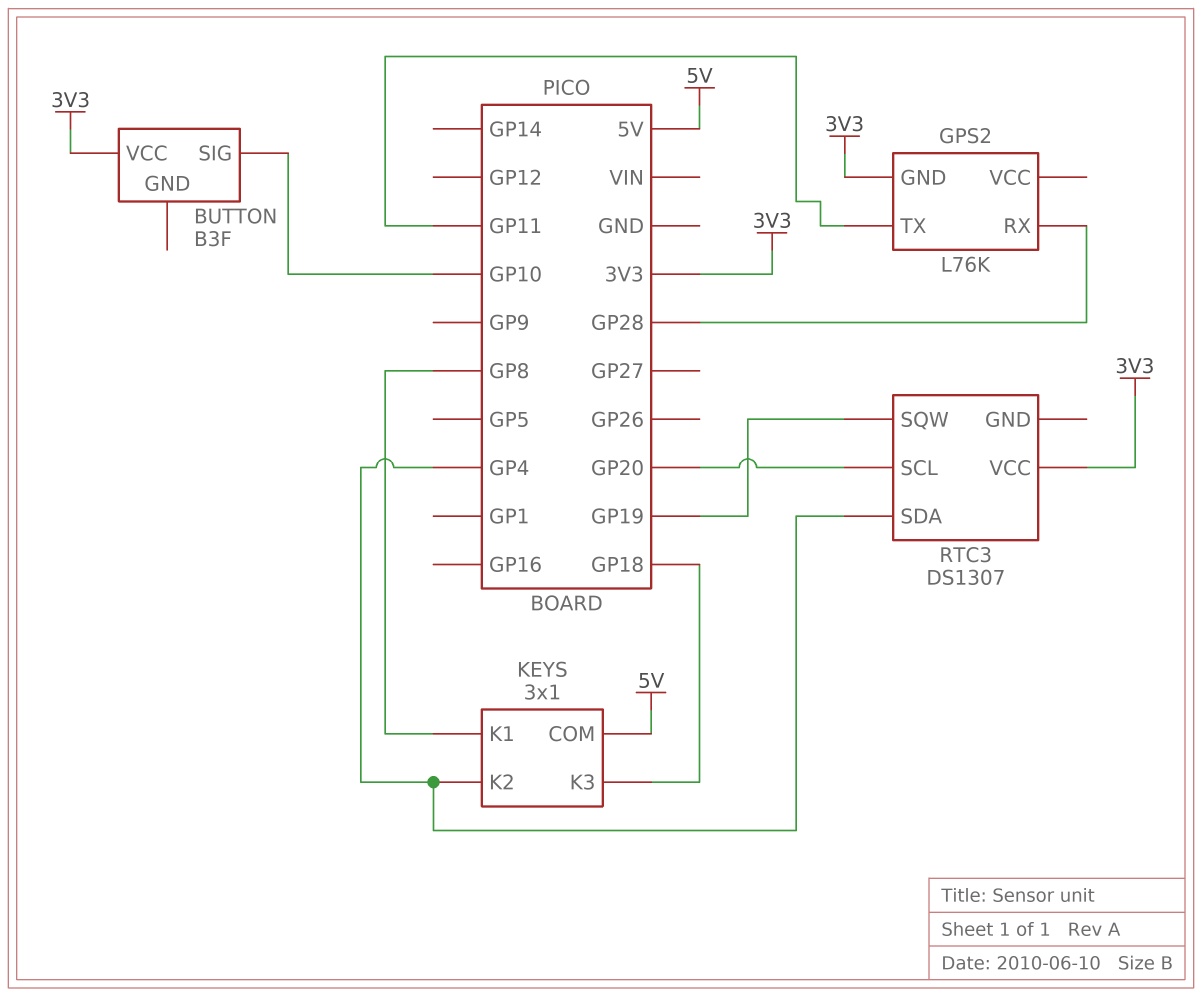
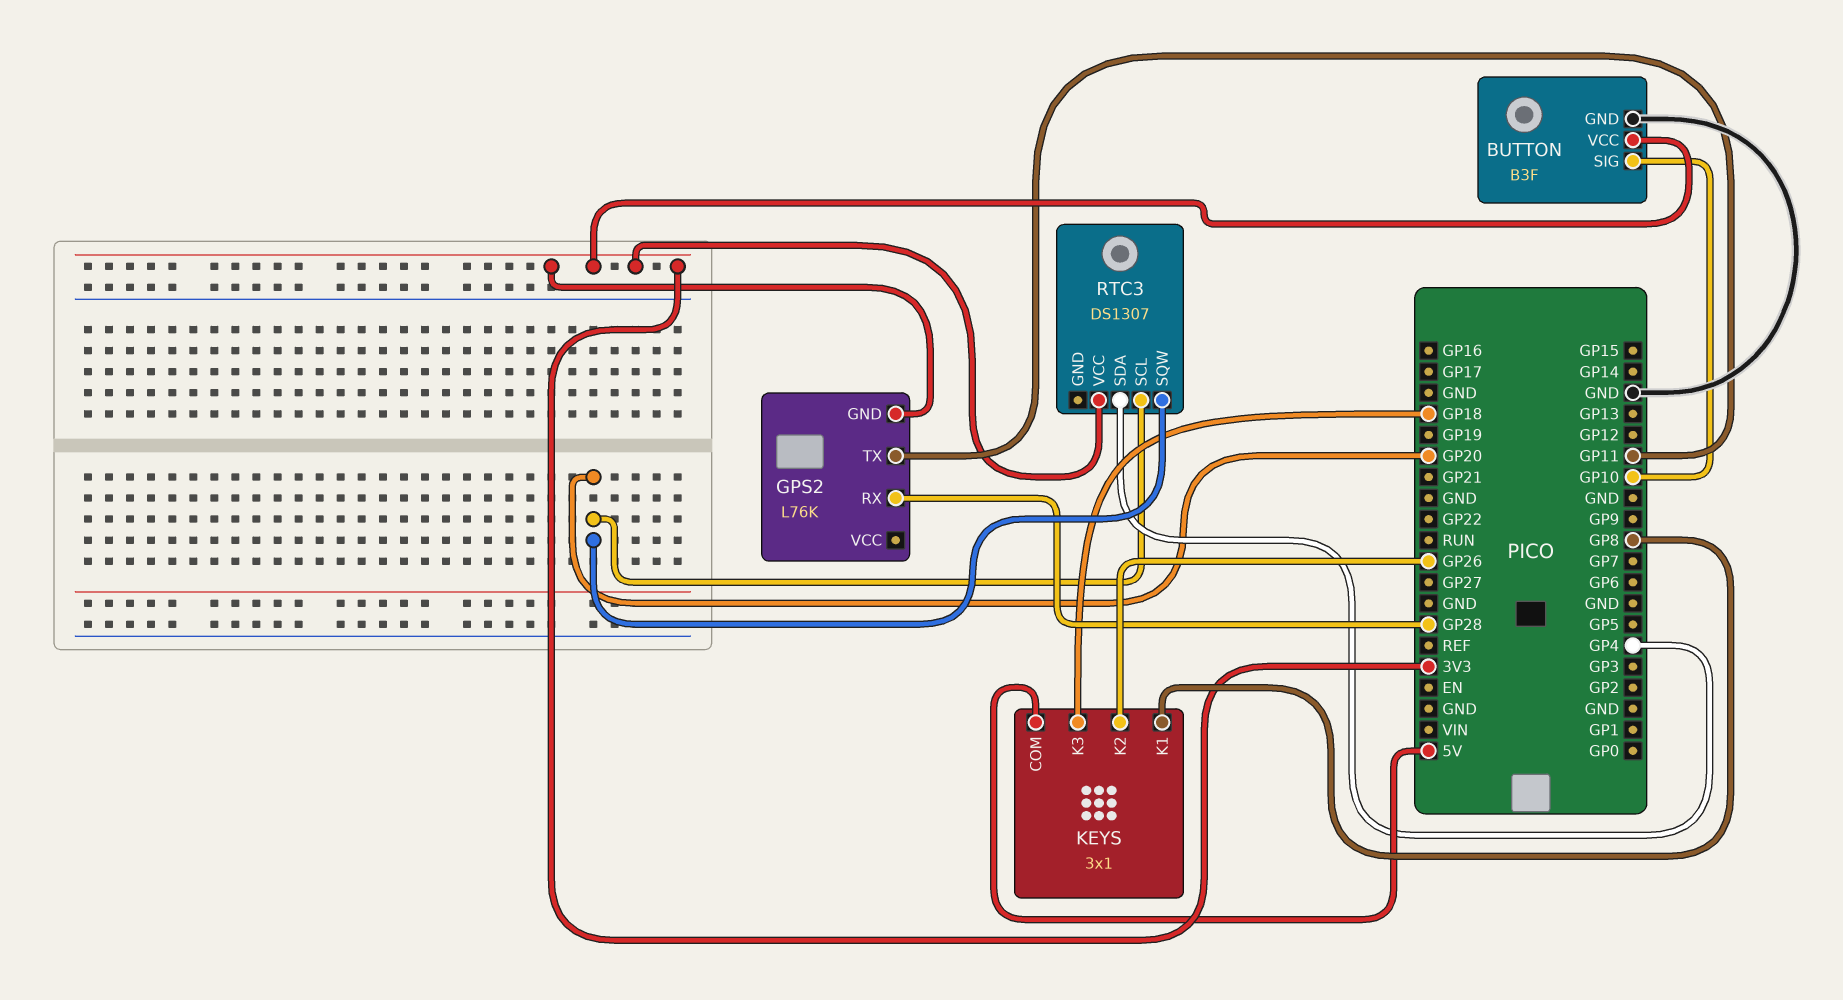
BUTTON pin GND: none -> GND
KEYS pin K2: GP4 -> GP26
RTC3 pin SQW: GP19 -> GP20

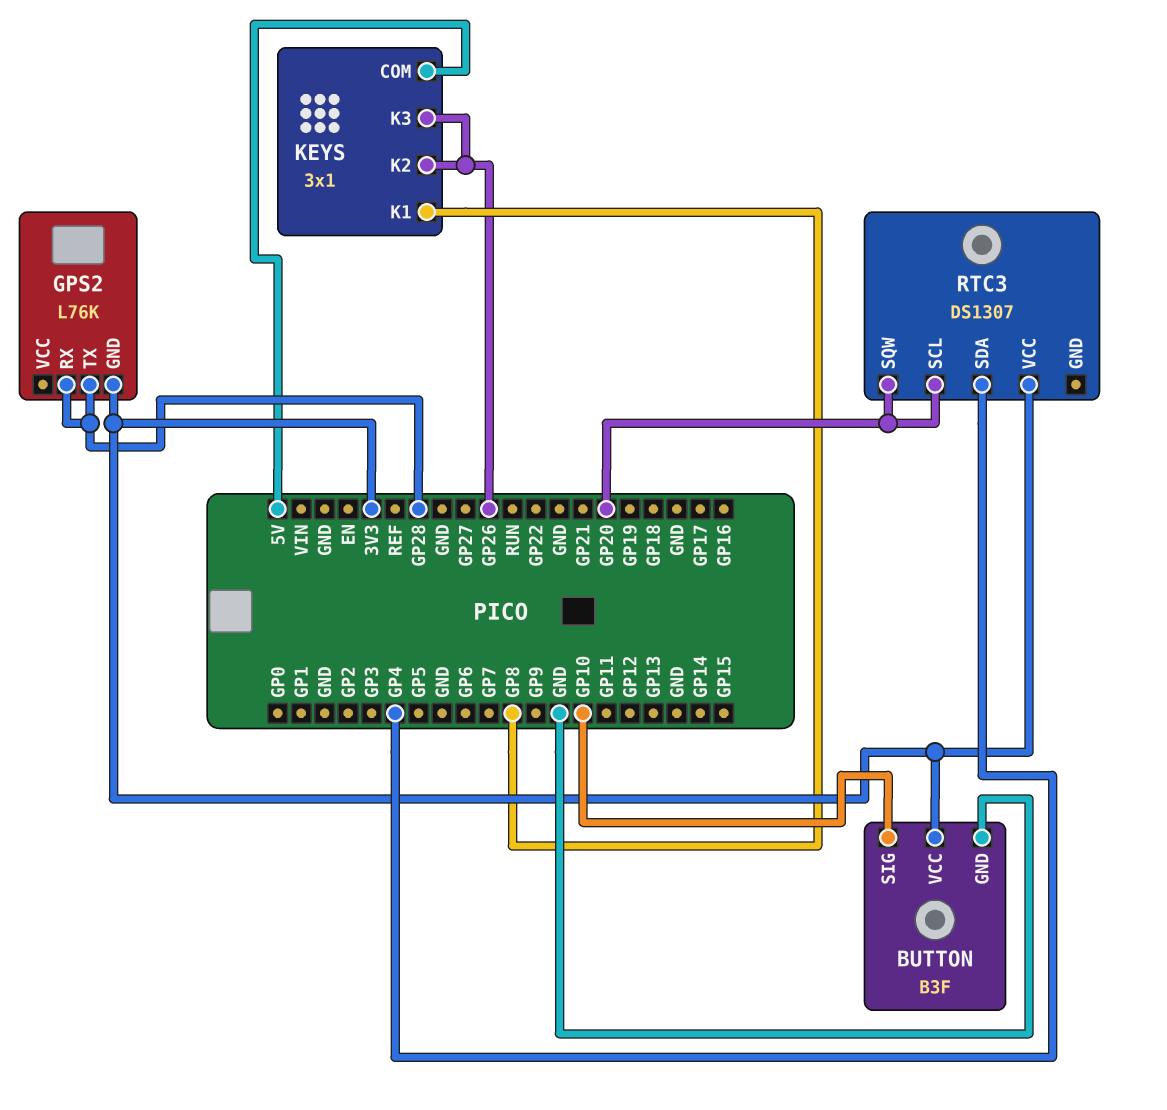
GPS2 pin TX: GP11 -> GP28
KEYS pin K3: GP18 -> GP26

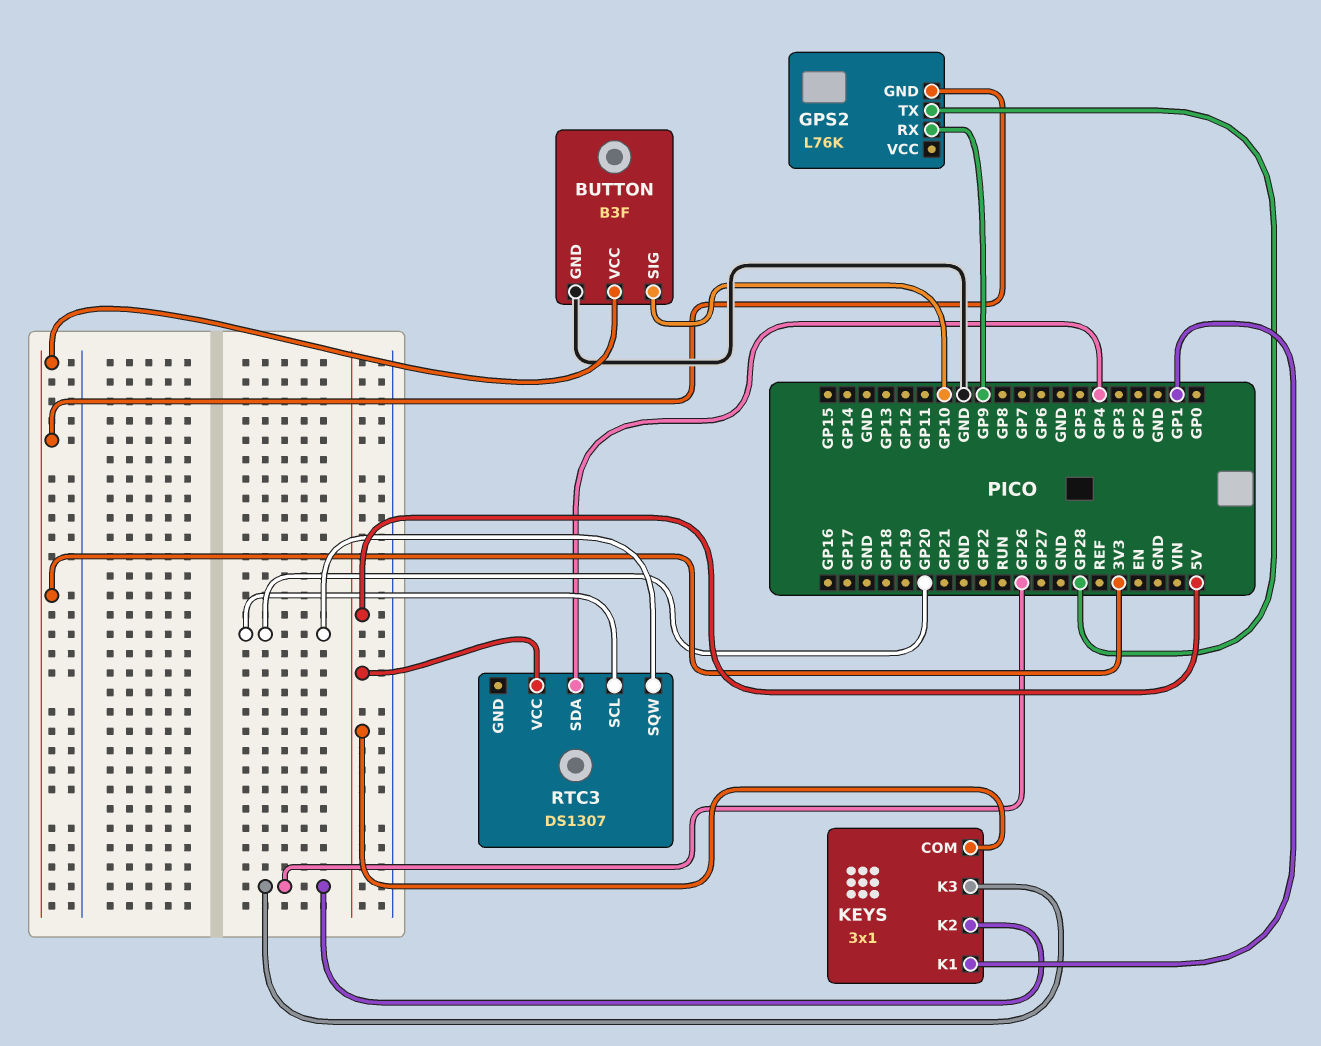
GPS2 pin RX: GP28 -> GP9
KEYS pin K1: GP8 -> GP1
RTC3 pin VCC: 3V3 -> 5V

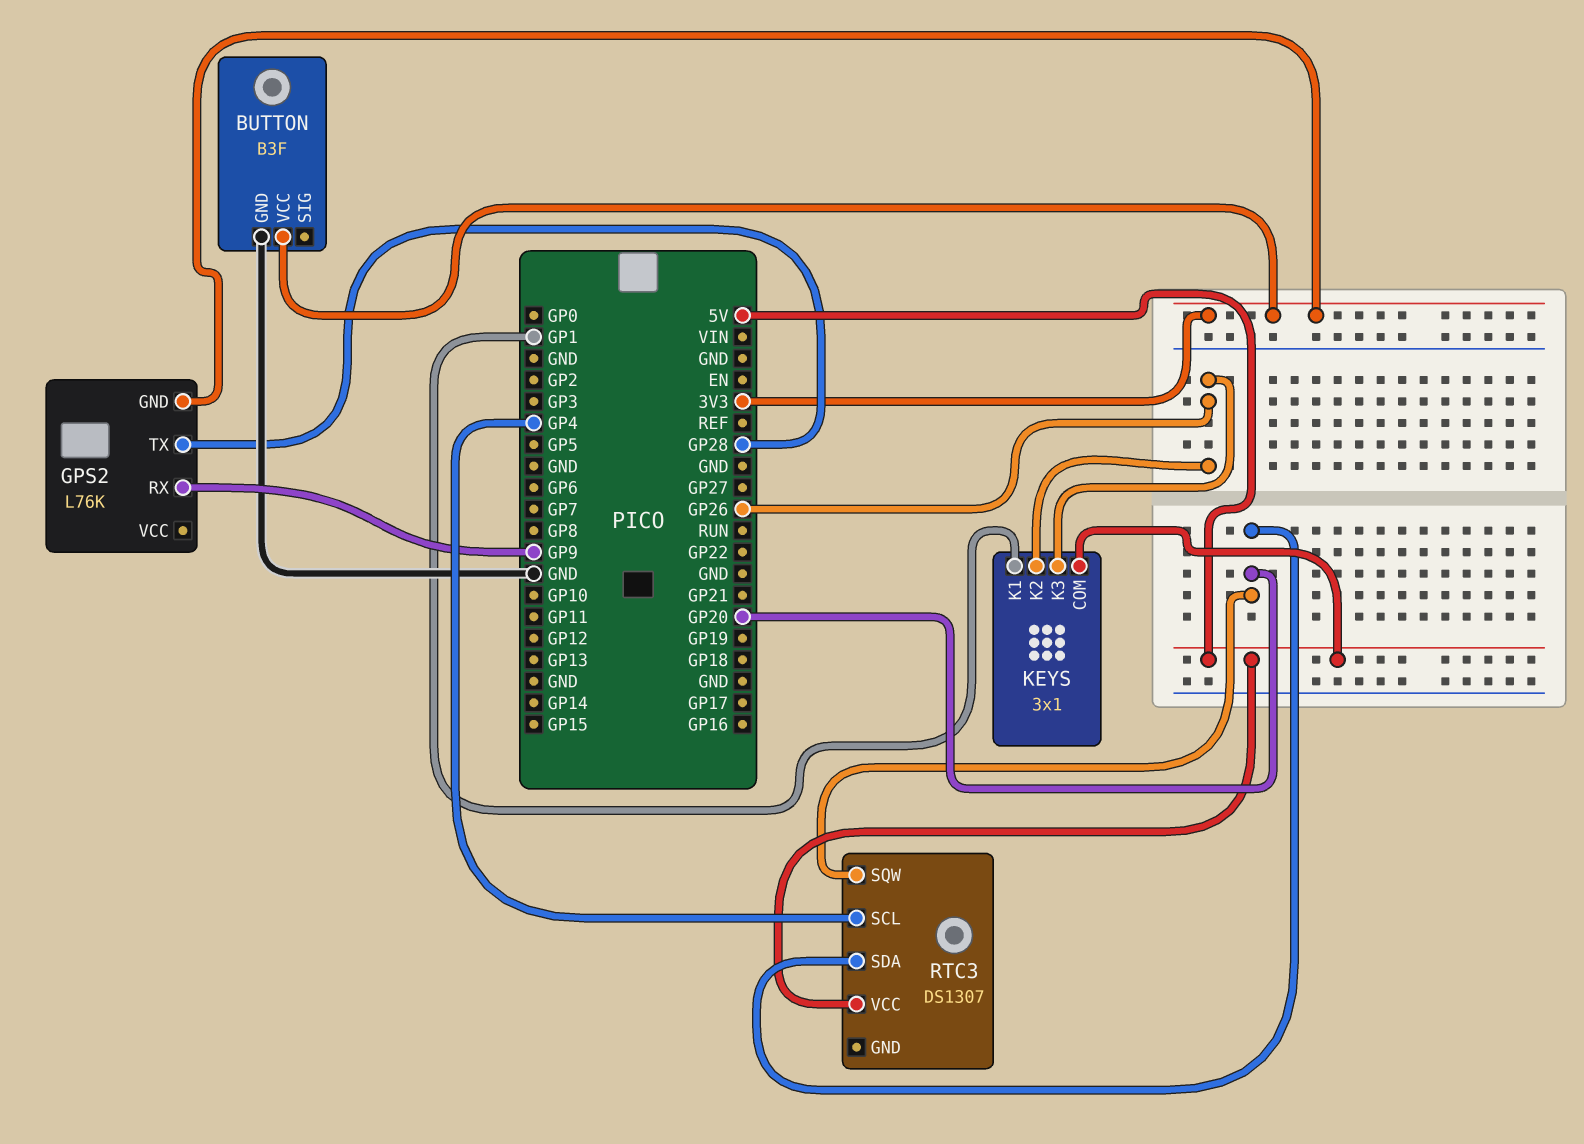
BUTTON pin SIG: GP10 -> none
RTC3 pin SCL: GP20 -> GP4
RTC3 pin SDA: GP4 -> GP20

